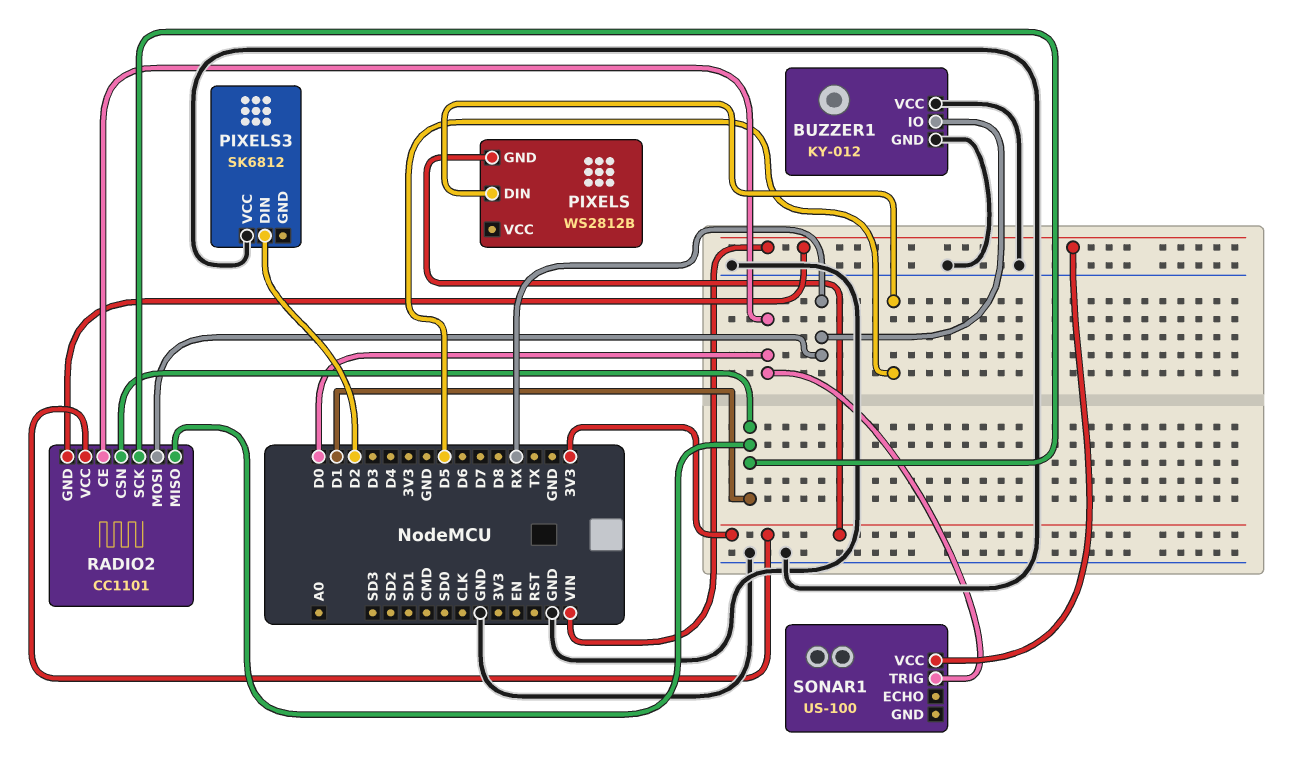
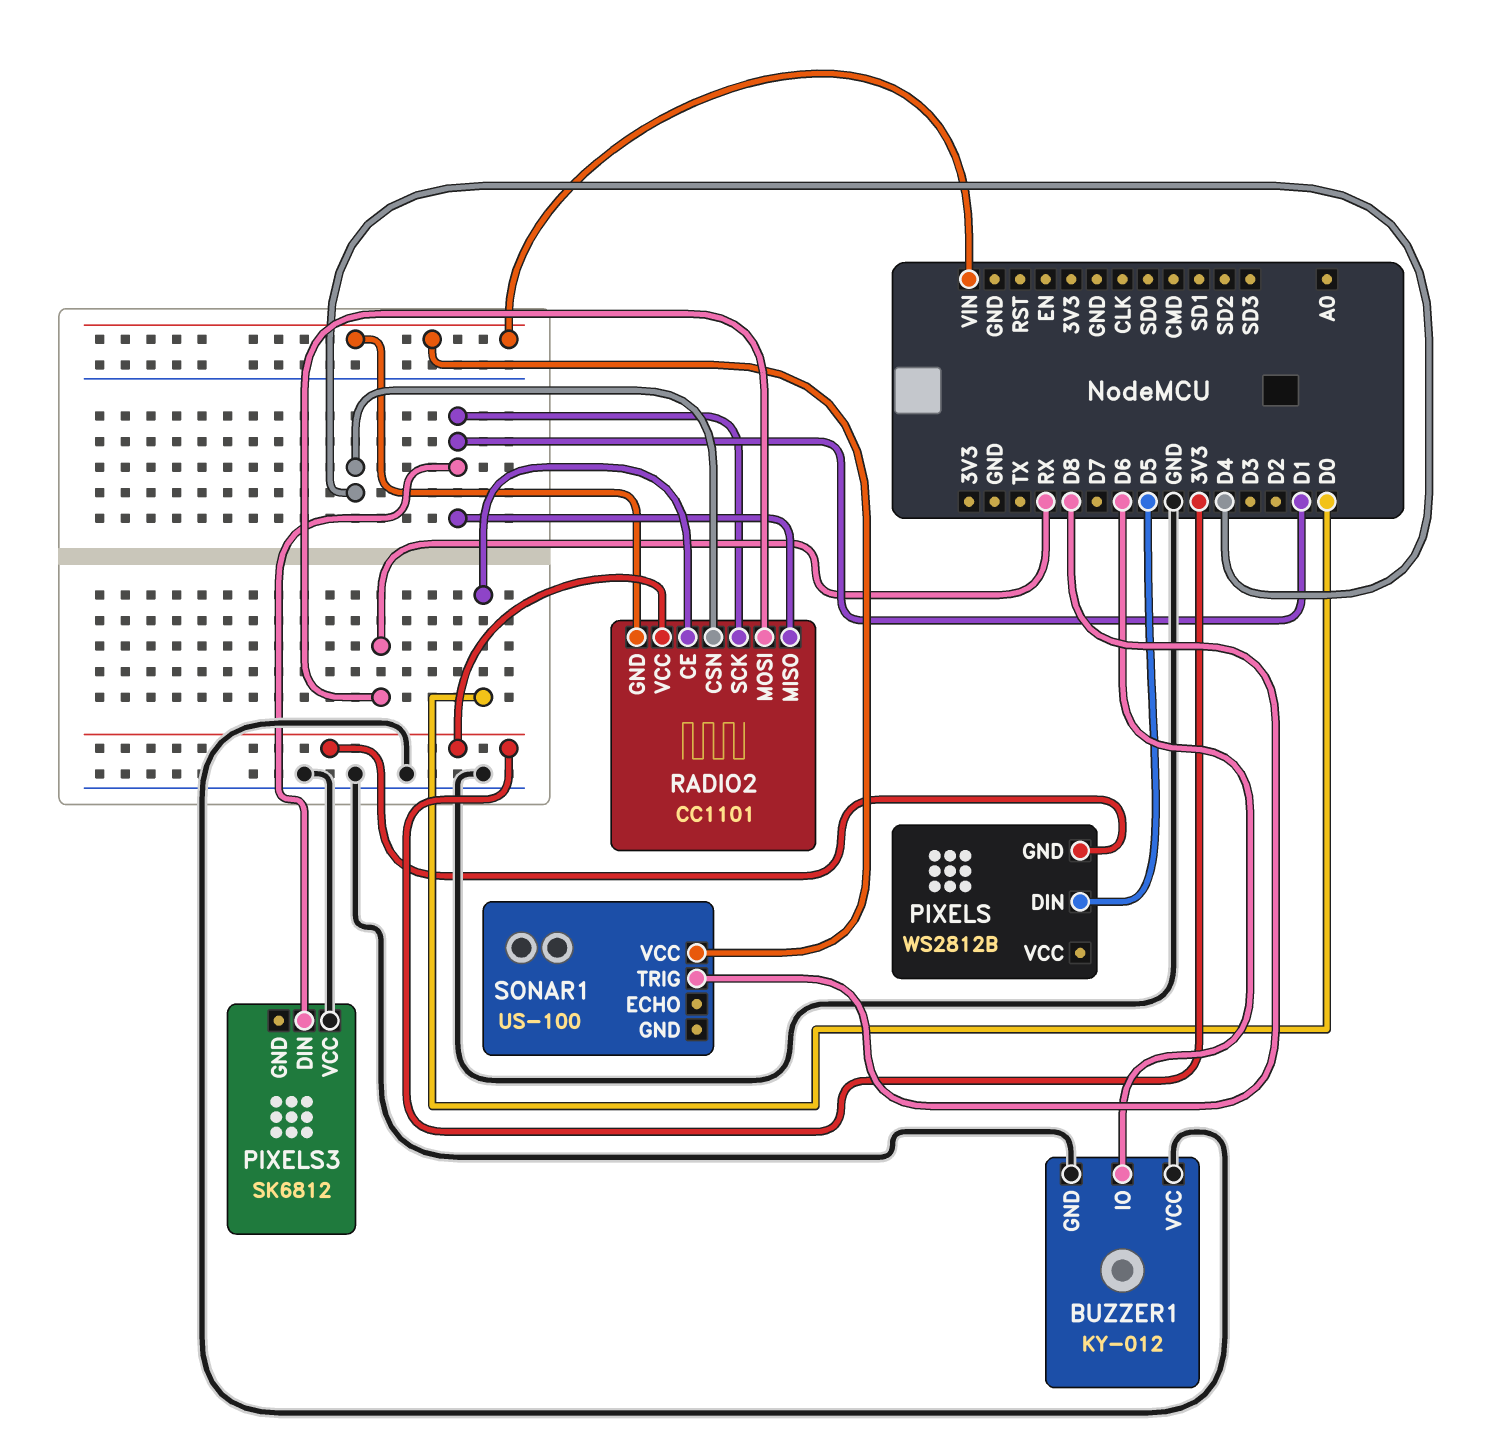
BUZZER1 pin IO: RX -> D6
PIXELS3 pin DIN: D2 -> D1
RADIO2 pin CSN: D1 -> D4
SONAR1 pin TRIG: D0 -> D8

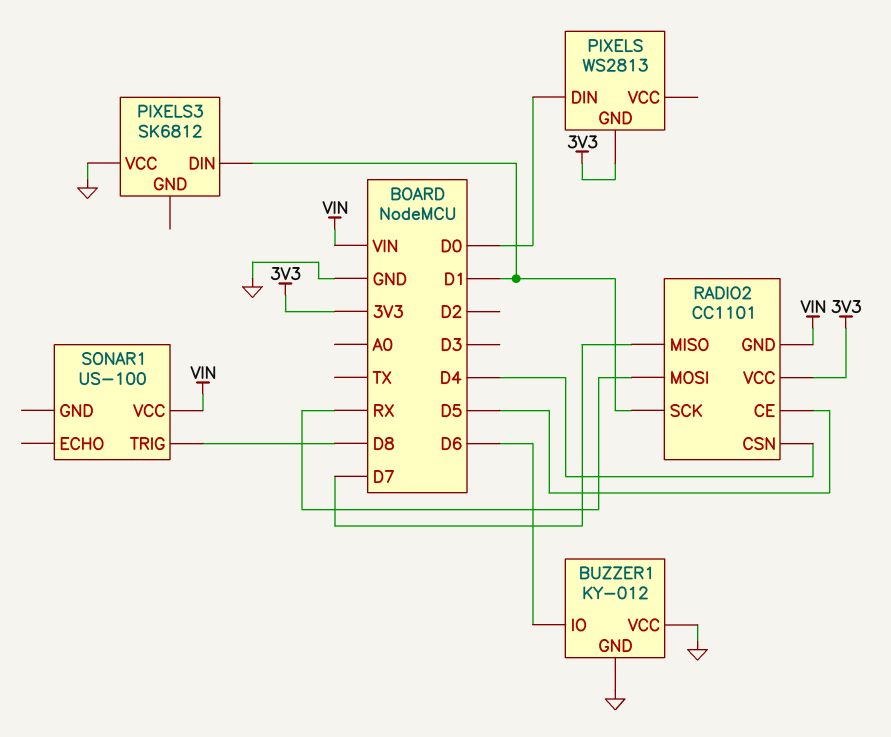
PIXELS: WS2812B -> WS2813
PIXELS pin DIN: D5 -> D0
RADIO2 pin CE: D0 -> D5
RADIO2 pin MISO: D1 -> D7

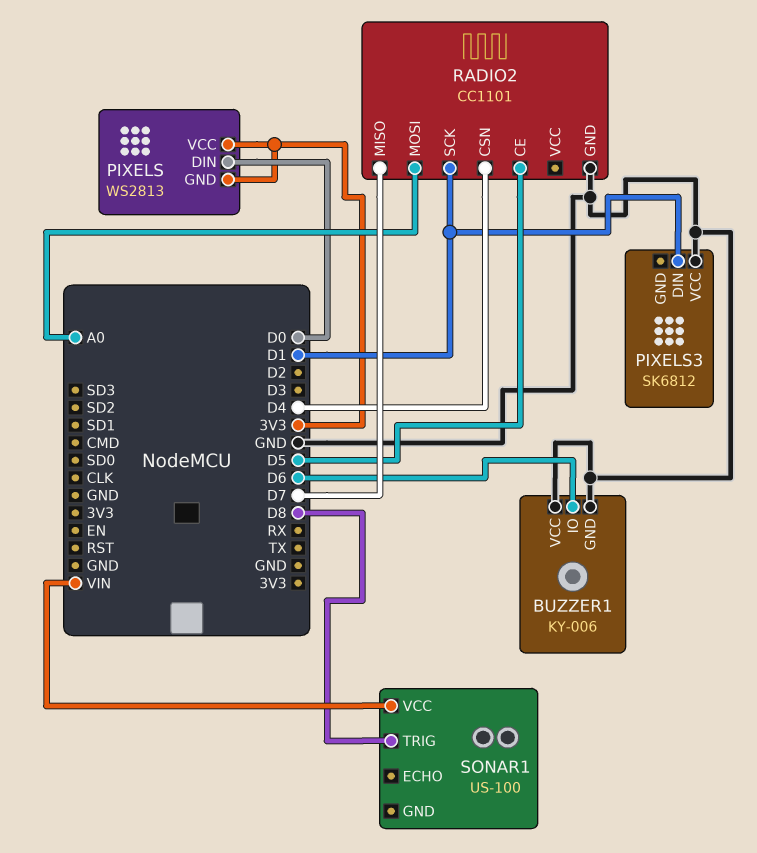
BUZZER1: KY-012 -> KY-006
PIXELS pin VCC: none -> 3V3
RADIO2 pin GND: VIN -> GND
RADIO2 pin MOSI: RX -> A0
RADIO2 pin VCC: 3V3 -> none

